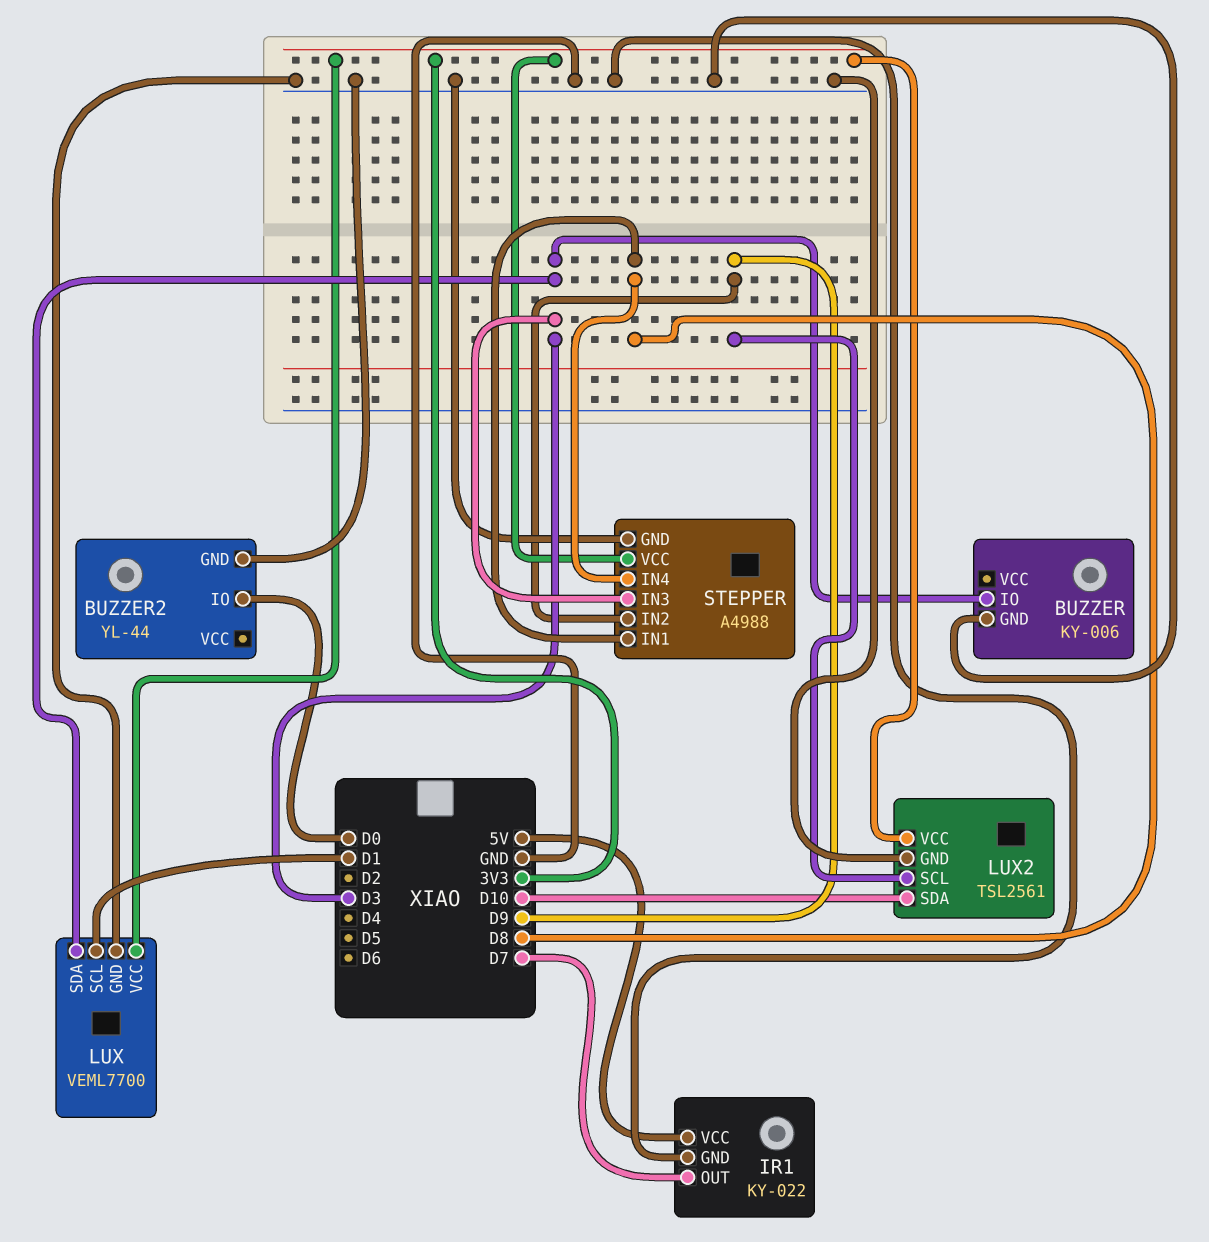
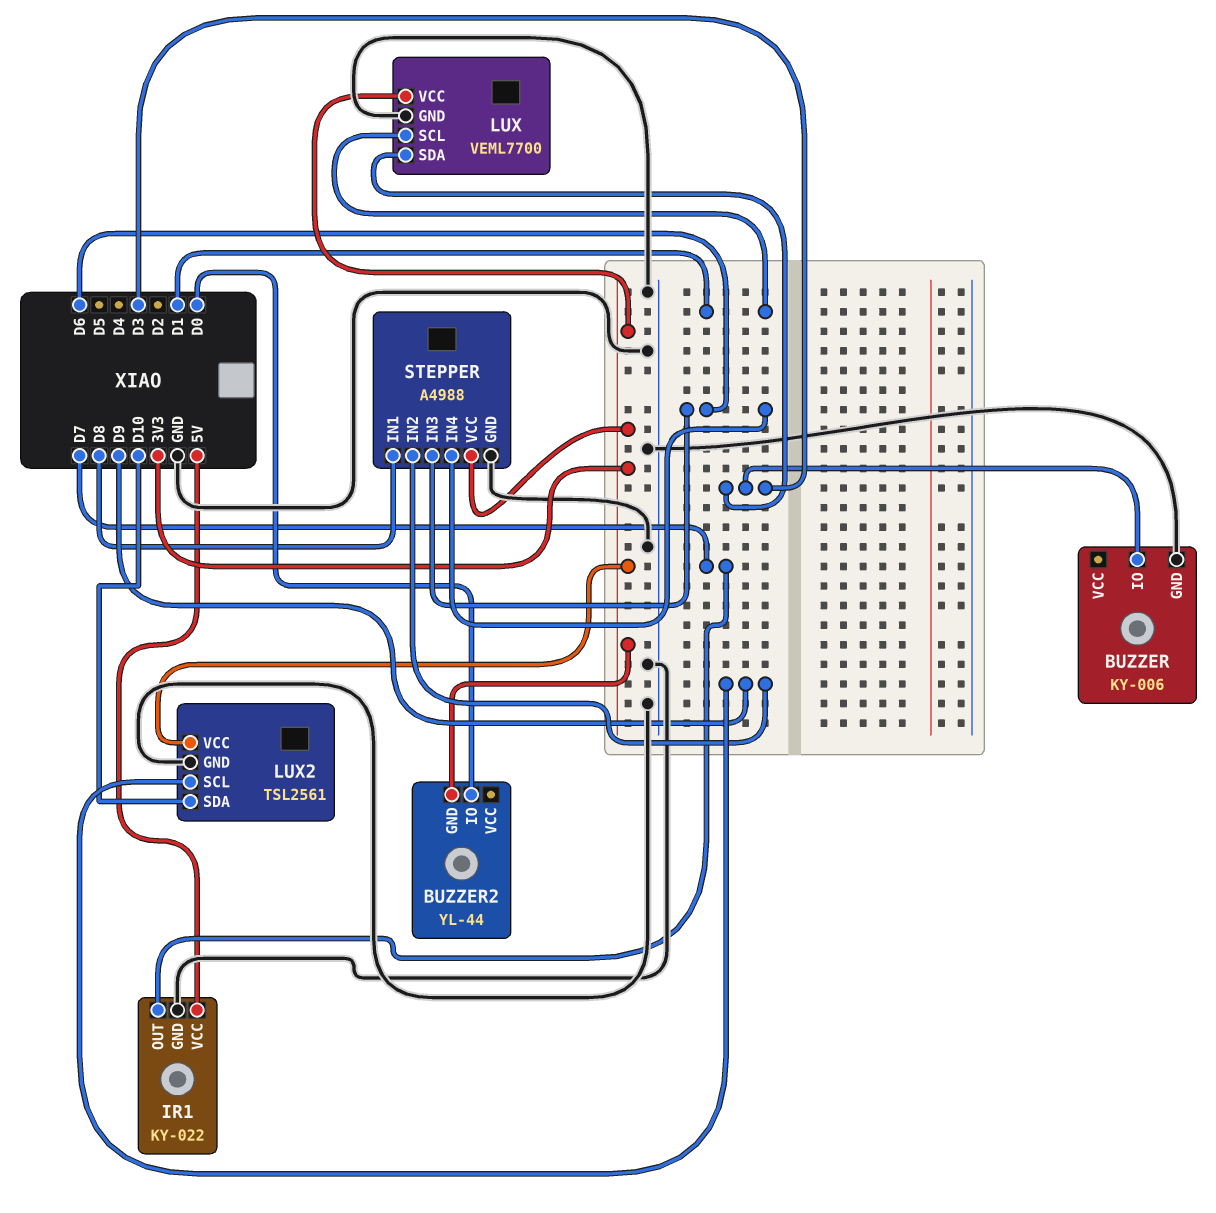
BUZZER2 pin GND: GND -> 3V3
STEPPER pin IN3: D3 -> D6
STEPPER pin IN4: D8 -> D6

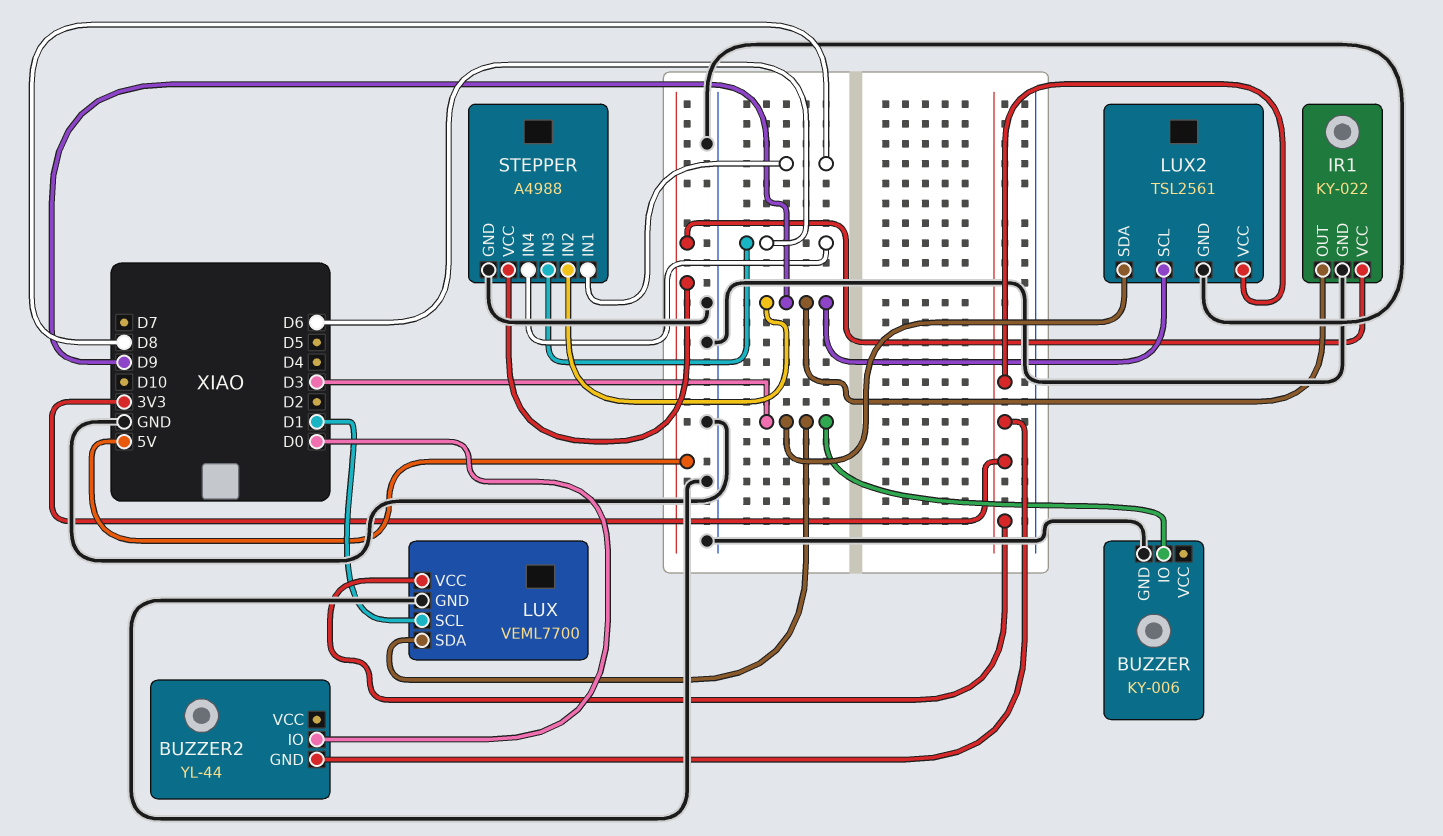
IR1 pin OUT: D7 -> D9
LUX2 pin SDA: D10 -> D3
STEPPER pin VCC: 3V3 -> 5V

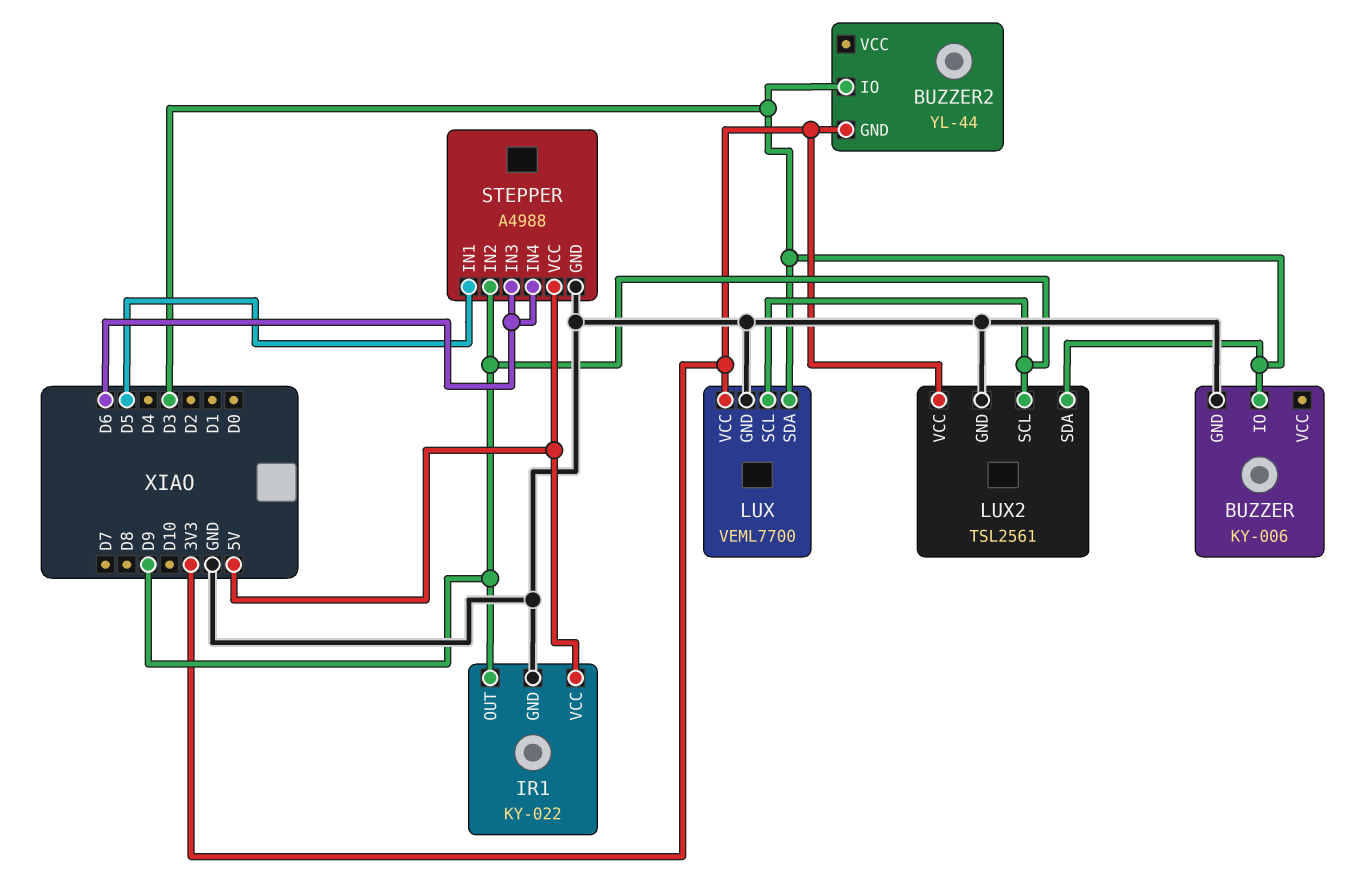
BUZZER2 pin IO: D0 -> D3
LUX pin SCL: D1 -> D9
STEPPER pin IN1: D8 -> D5

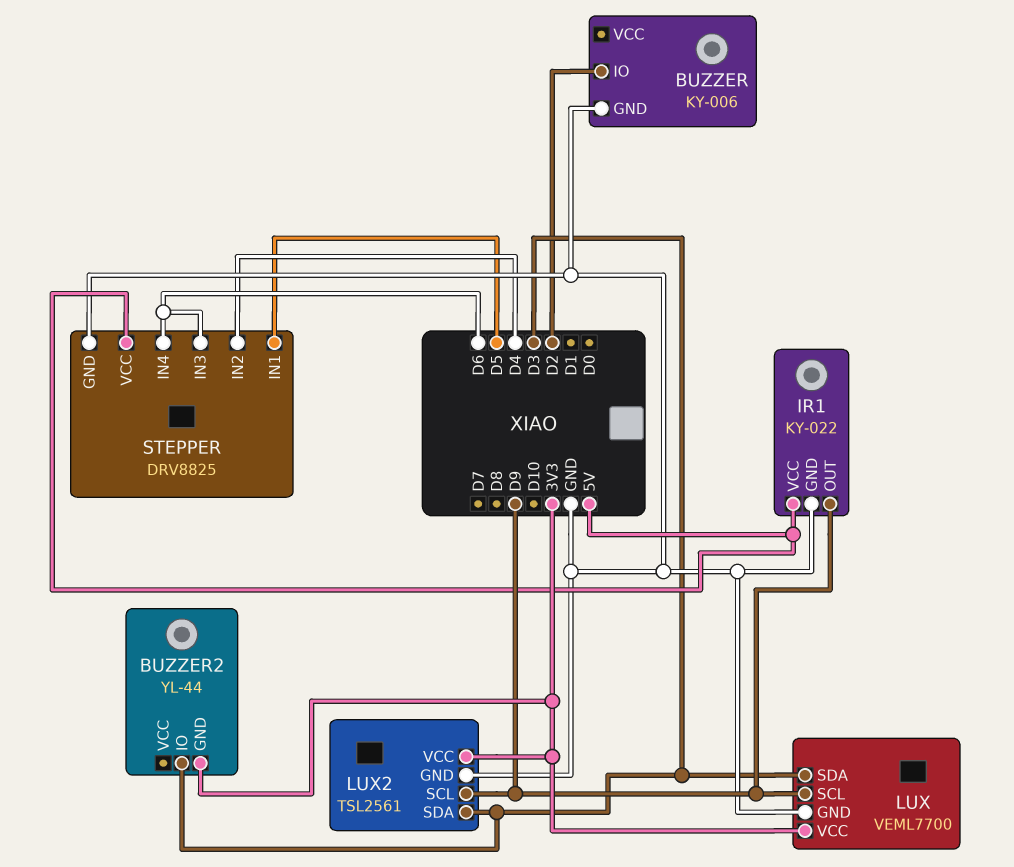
BUZZER pin IO: D3 -> D2
STEPPER: A4988 -> DRV8825
STEPPER pin IN2: D9 -> D4

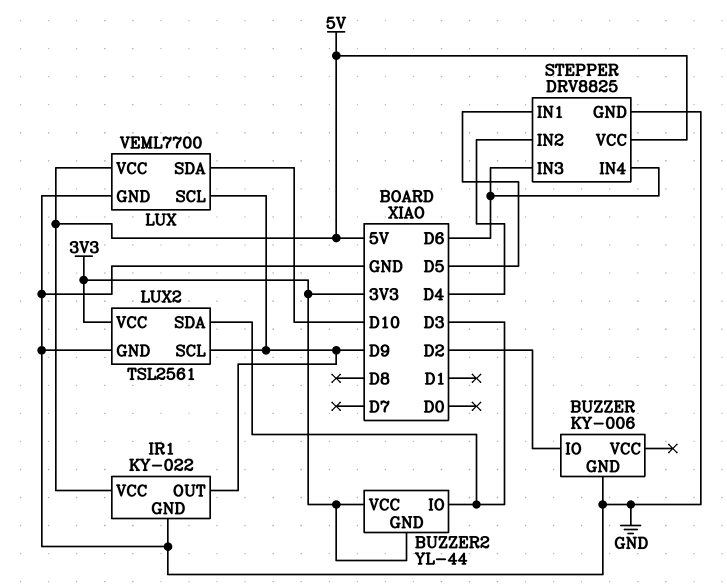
BUZZER2 pin VCC: none -> 3V3
LUX pin SDA: D3 -> D10
LUX pin VCC: 3V3 -> 5V

